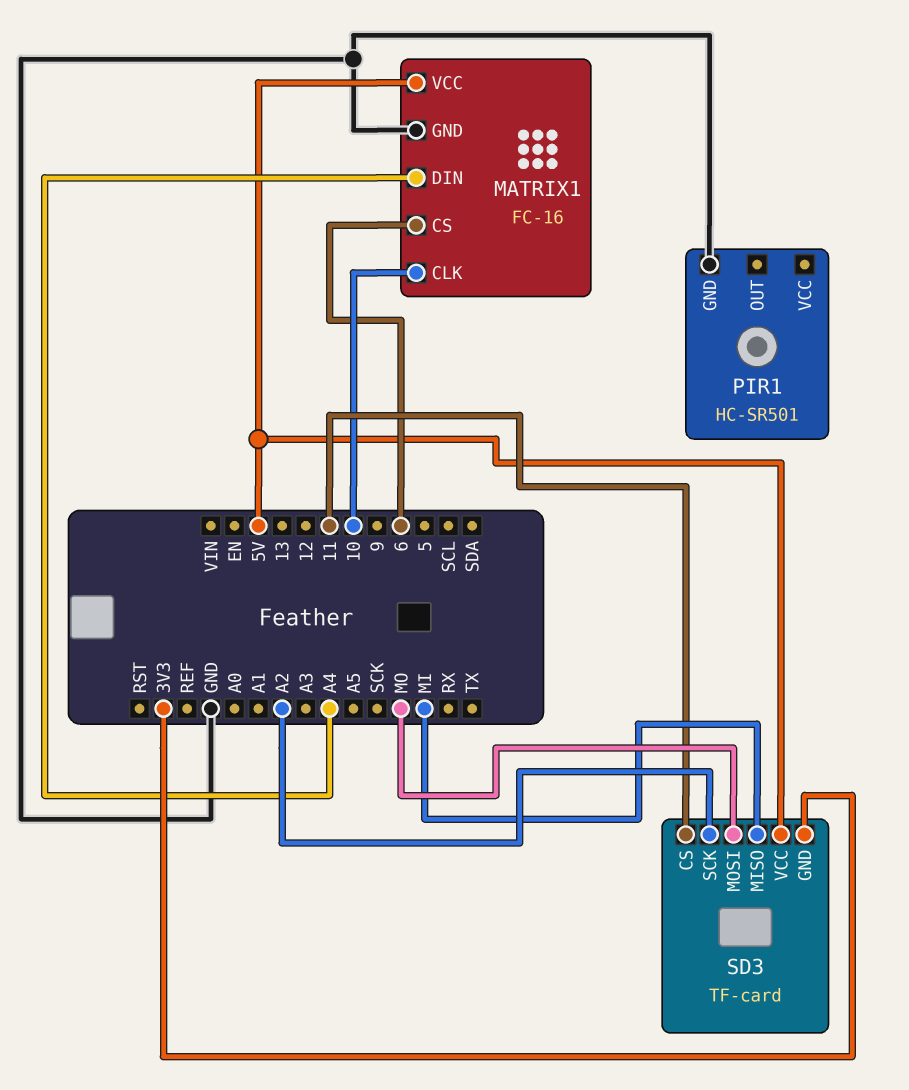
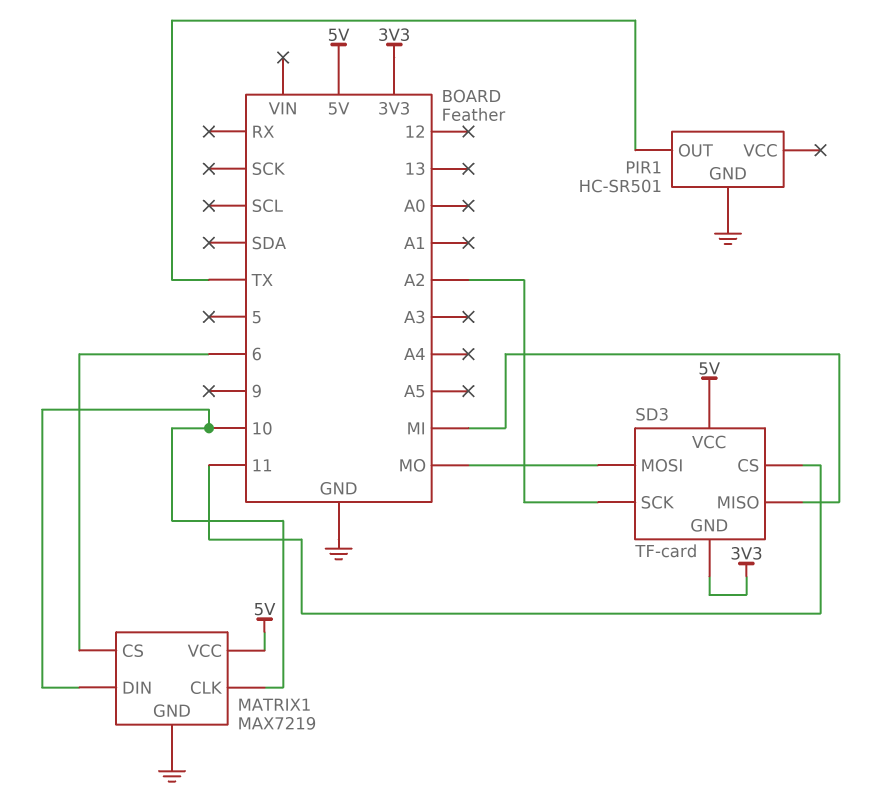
MATRIX1: FC-16 -> MAX7219
MATRIX1 pin DIN: A4 -> 10
PIR1 pin OUT: none -> TX

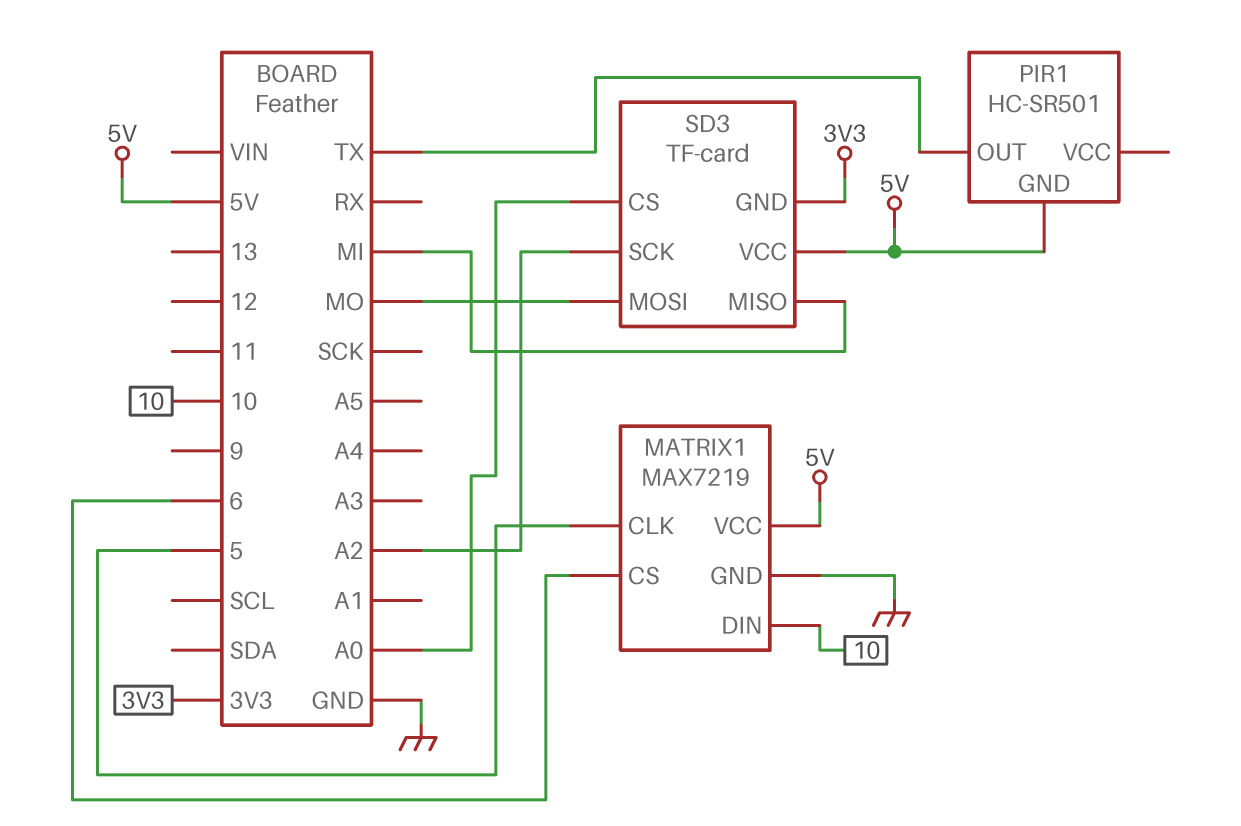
MATRIX1 pin CLK: 10 -> 5
PIR1 pin GND: GND -> 5V
SD3 pin CS: 11 -> A0

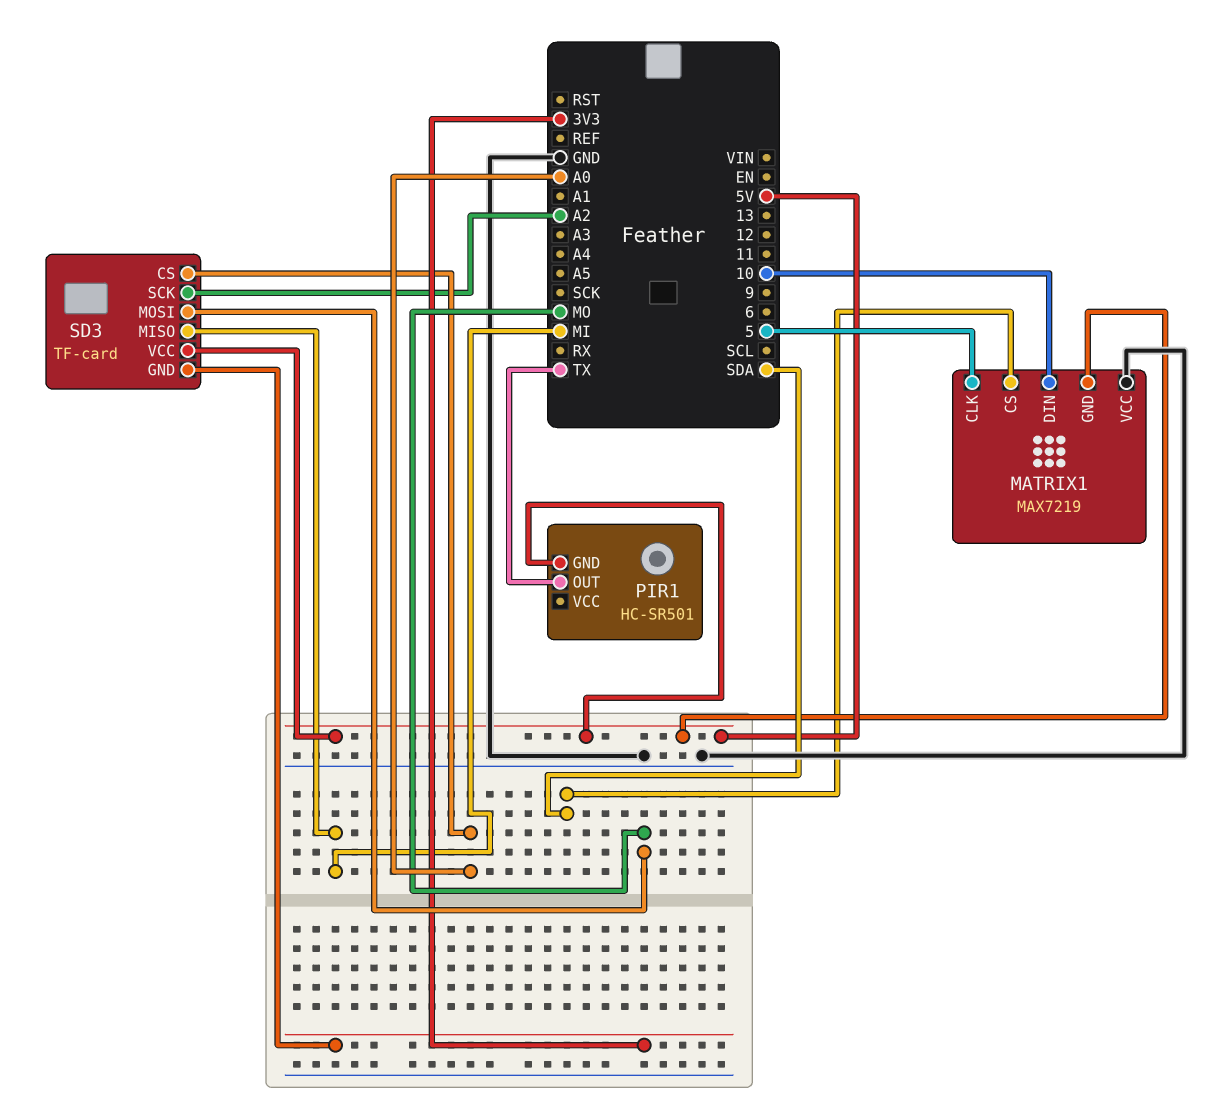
MATRIX1 pin CS: 6 -> SDA
MATRIX1 pin GND: GND -> 5V
MATRIX1 pin VCC: 5V -> GND

